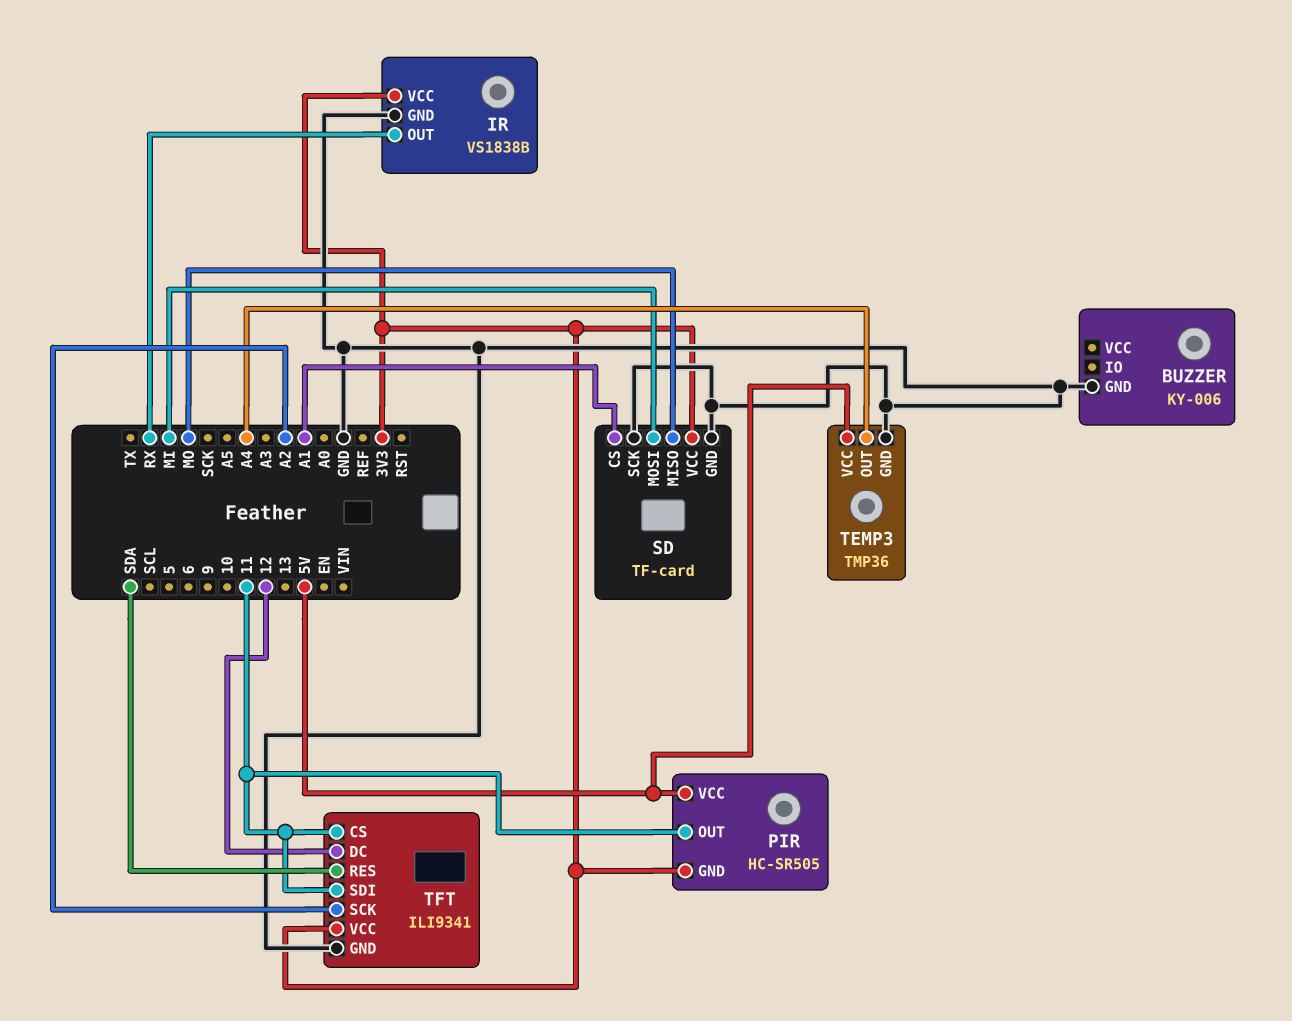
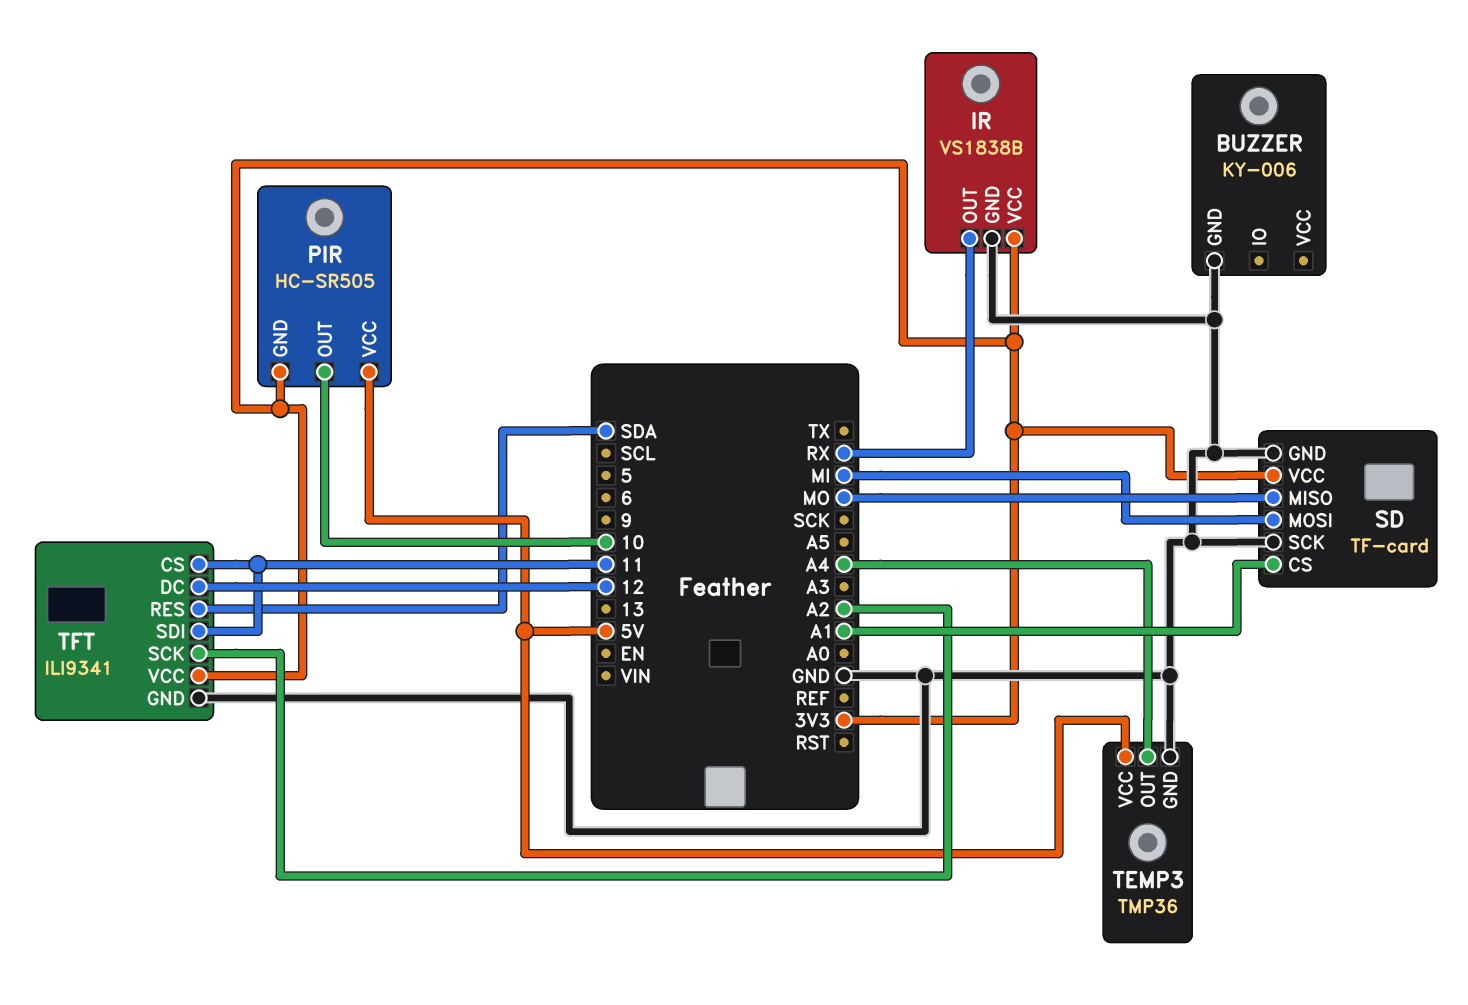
PIR pin OUT: 11 -> 10

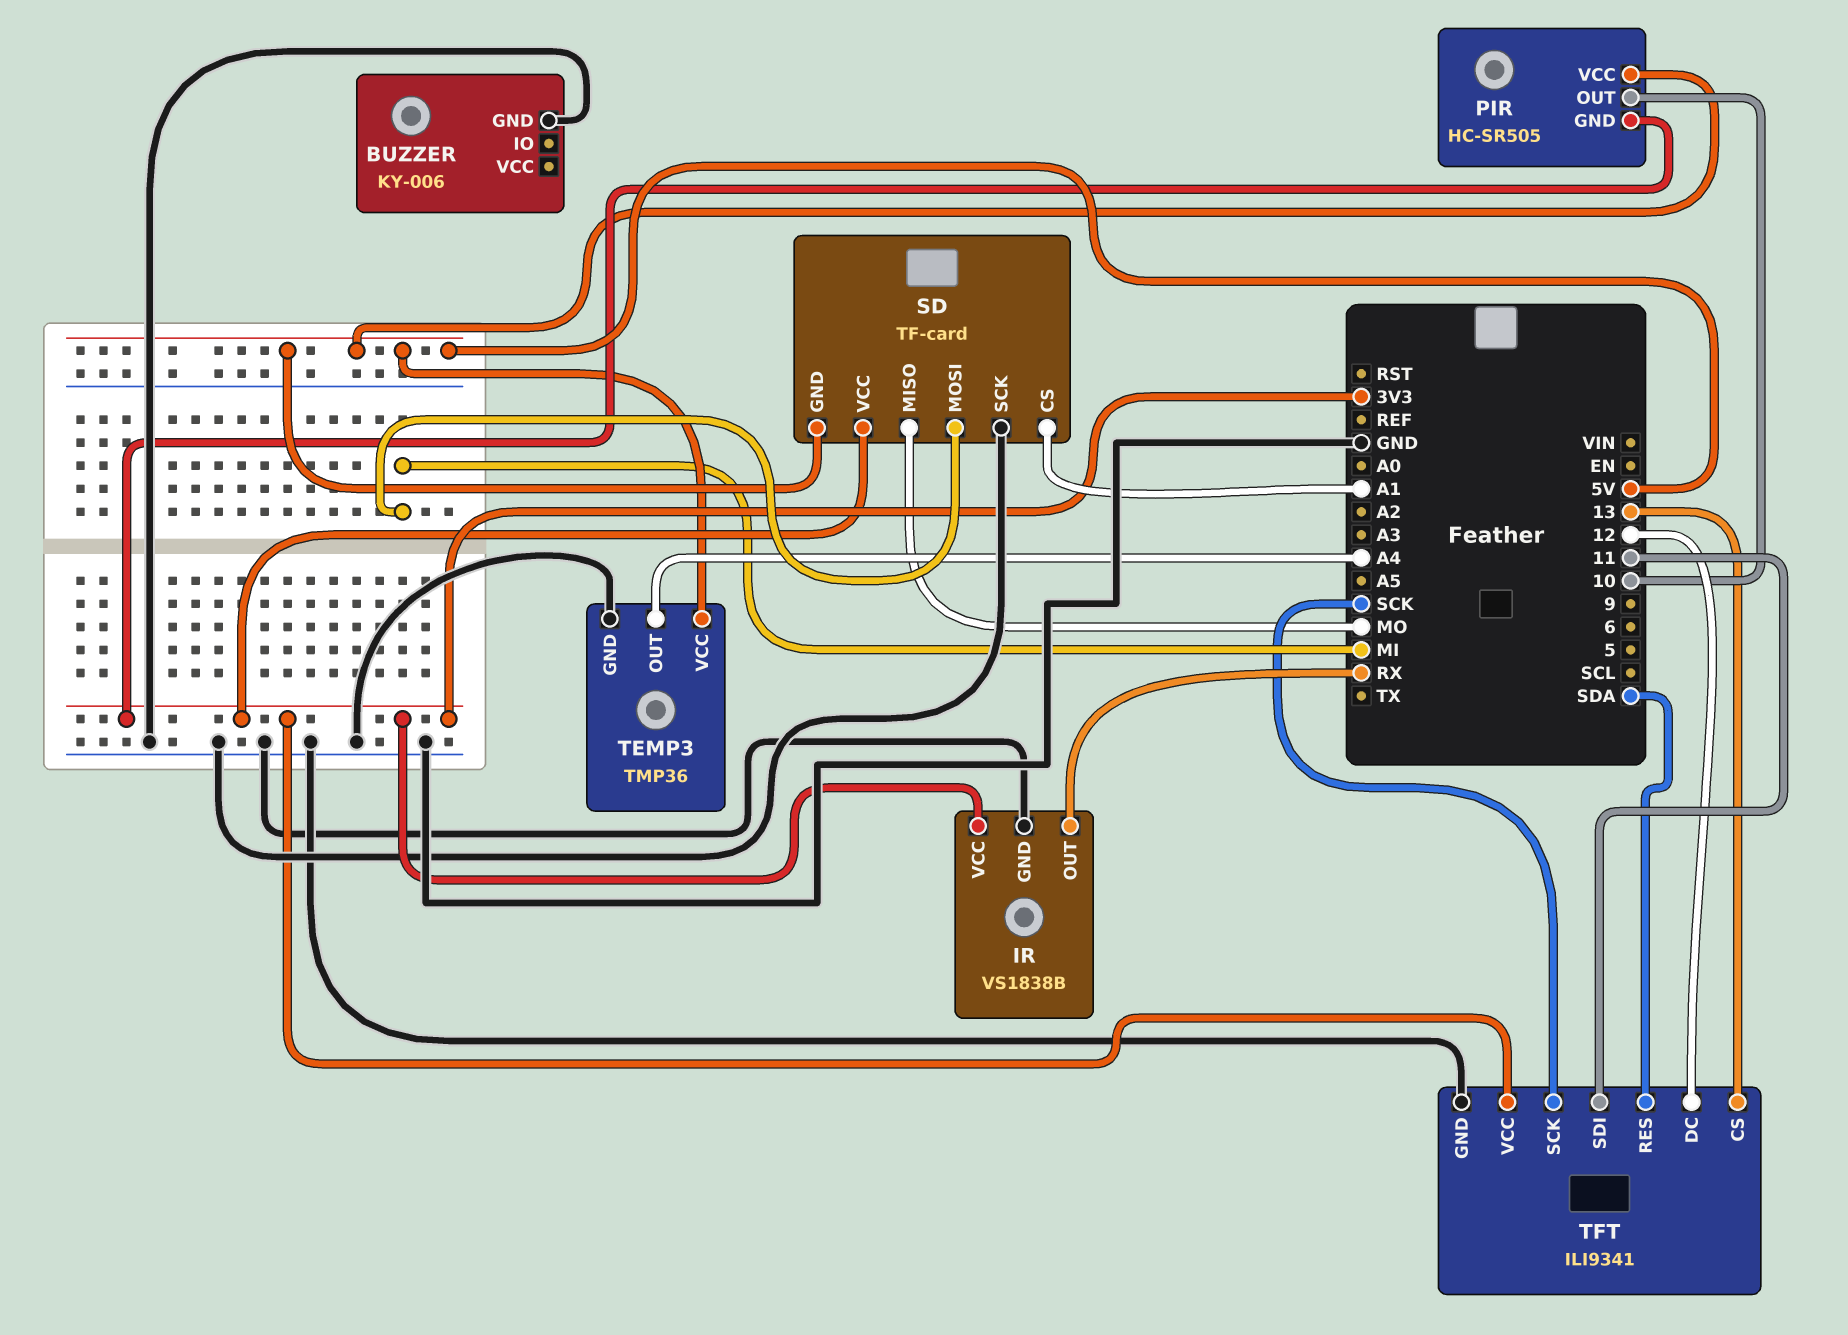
SD pin GND: GND -> 5V
TFT pin CS: 11 -> 13
TFT pin SCK: A2 -> SCK

